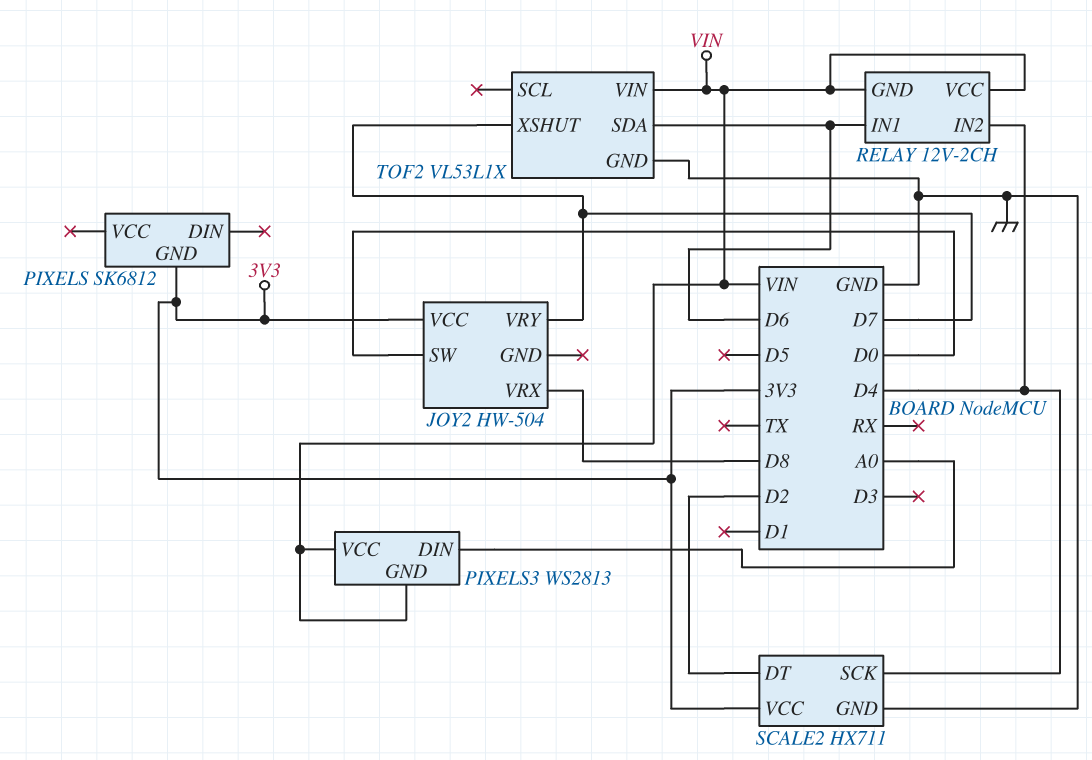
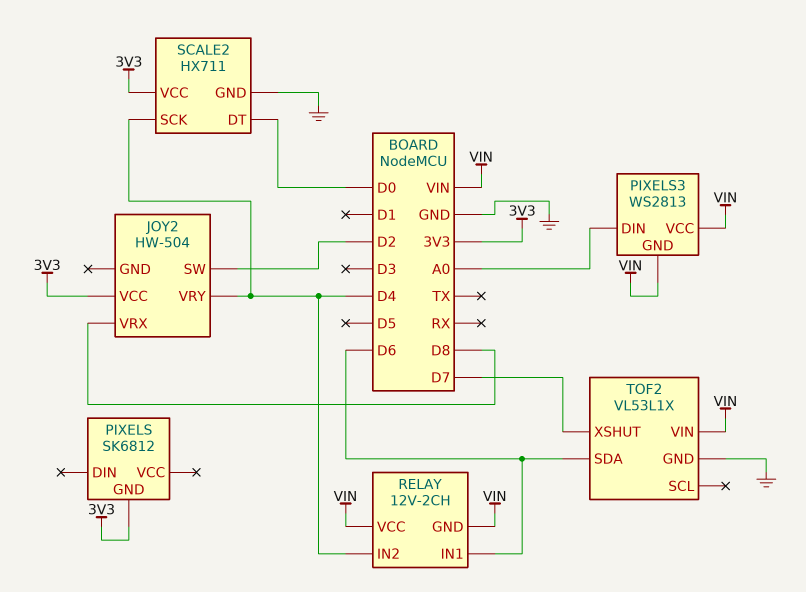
JOY2 pin SW: D0 -> D2
JOY2 pin VRY: D7 -> D4
SCALE2 pin DT: D2 -> D0

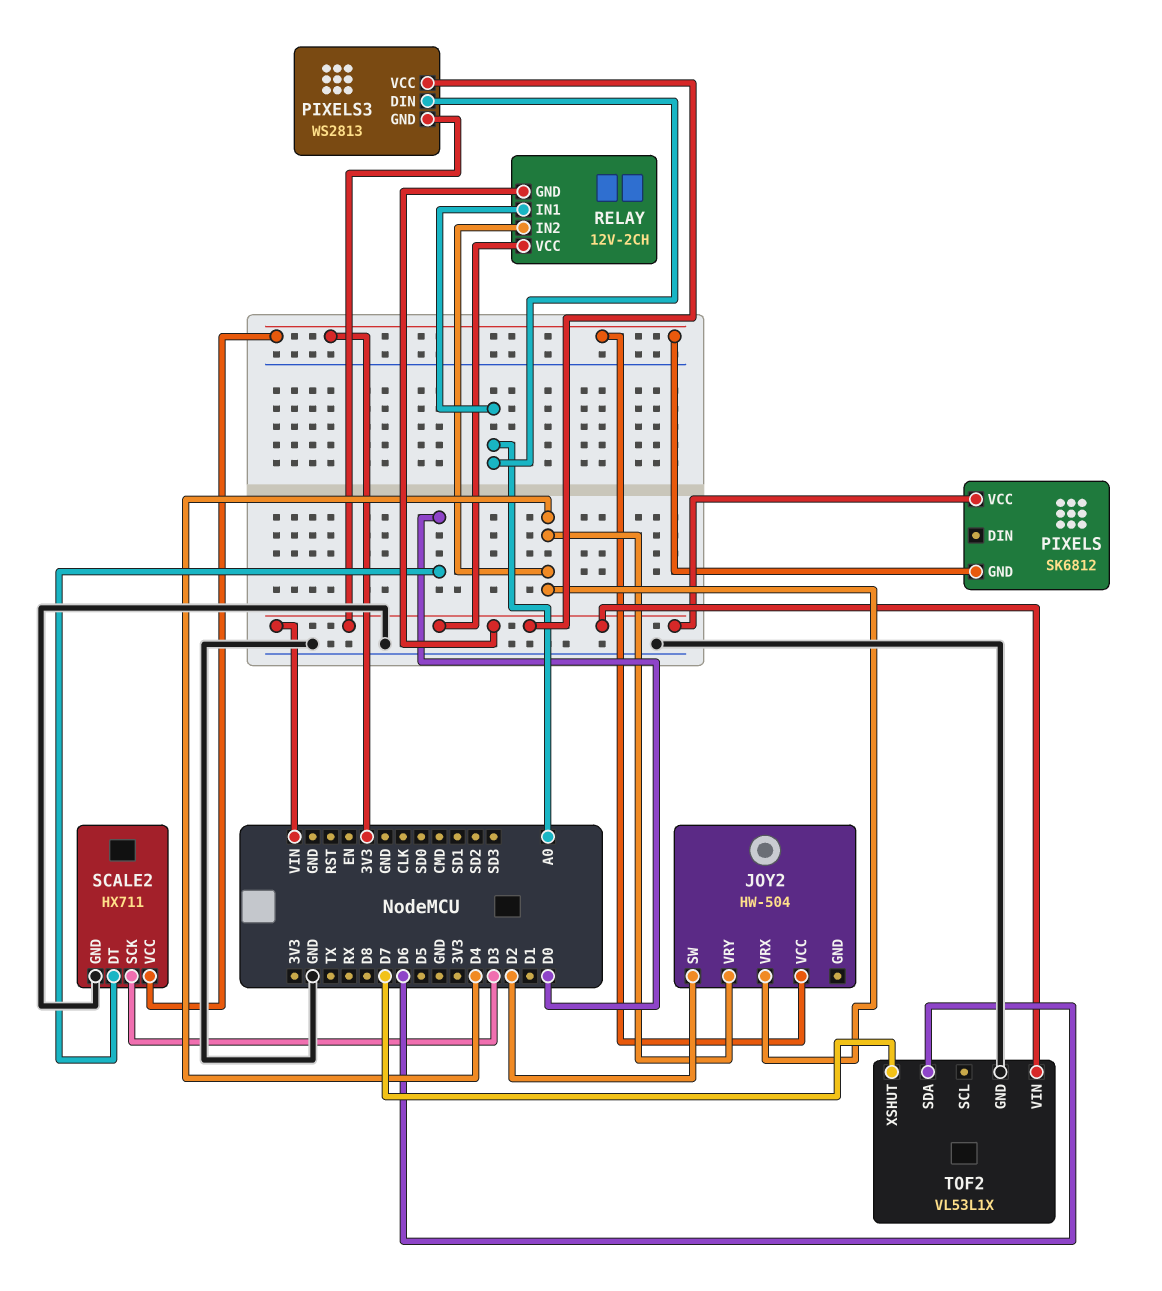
JOY2 pin VRX: D8 -> D4
PIXELS pin VCC: none -> VIN
RELAY pin IN1: D6 -> A0
SCALE2 pin SCK: D4 -> D3

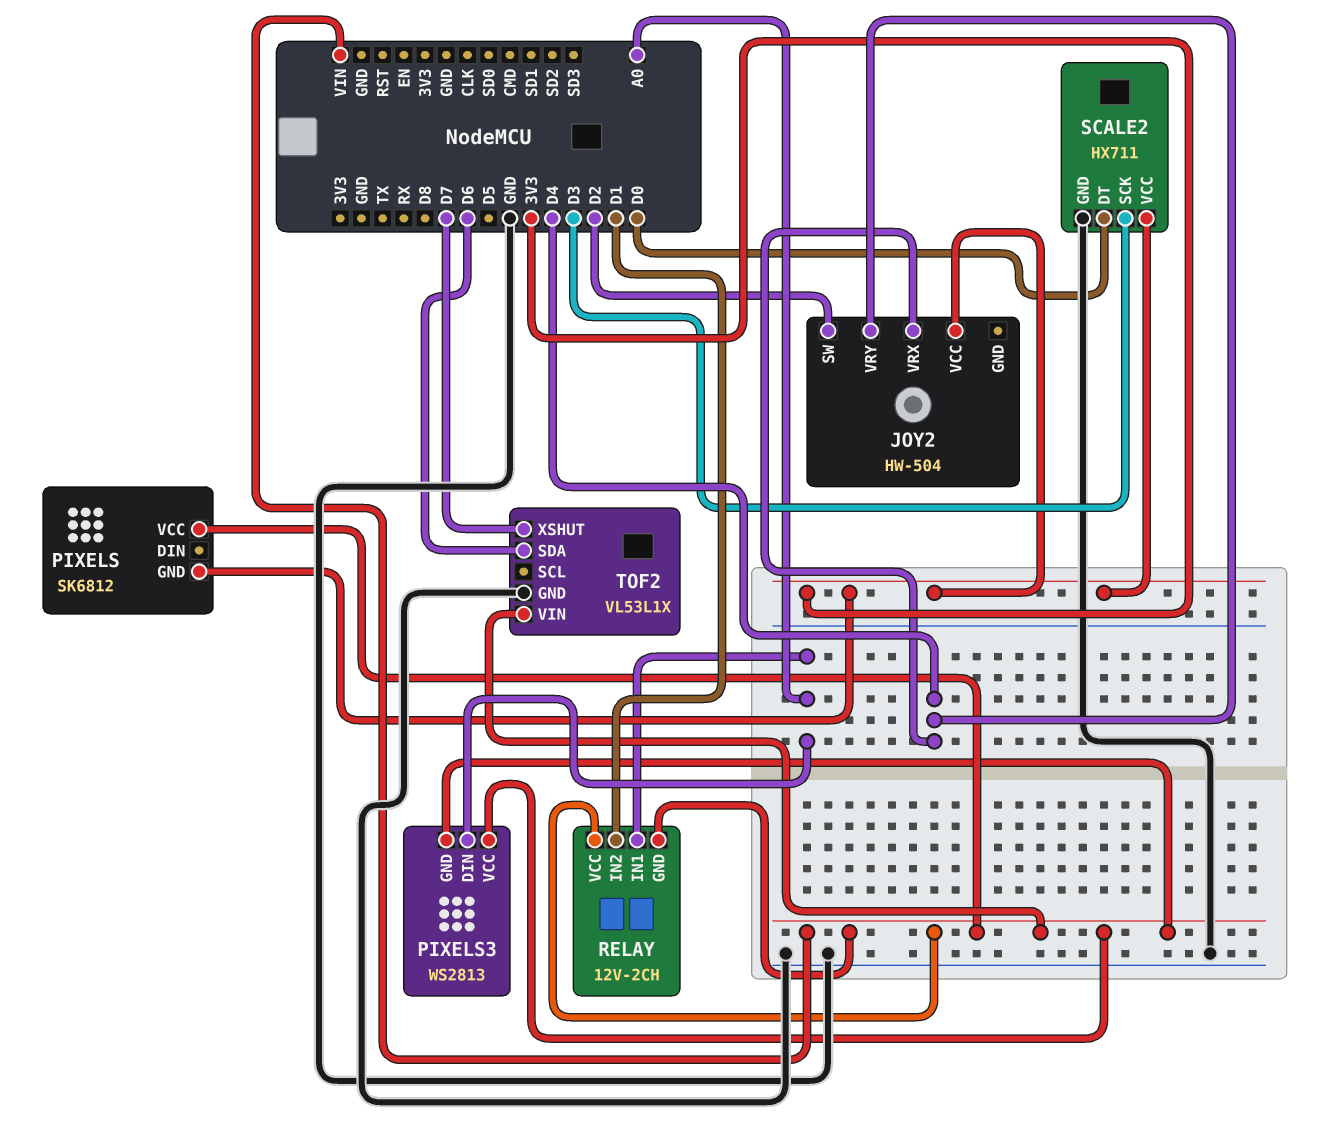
RELAY pin IN2: D4 -> D1

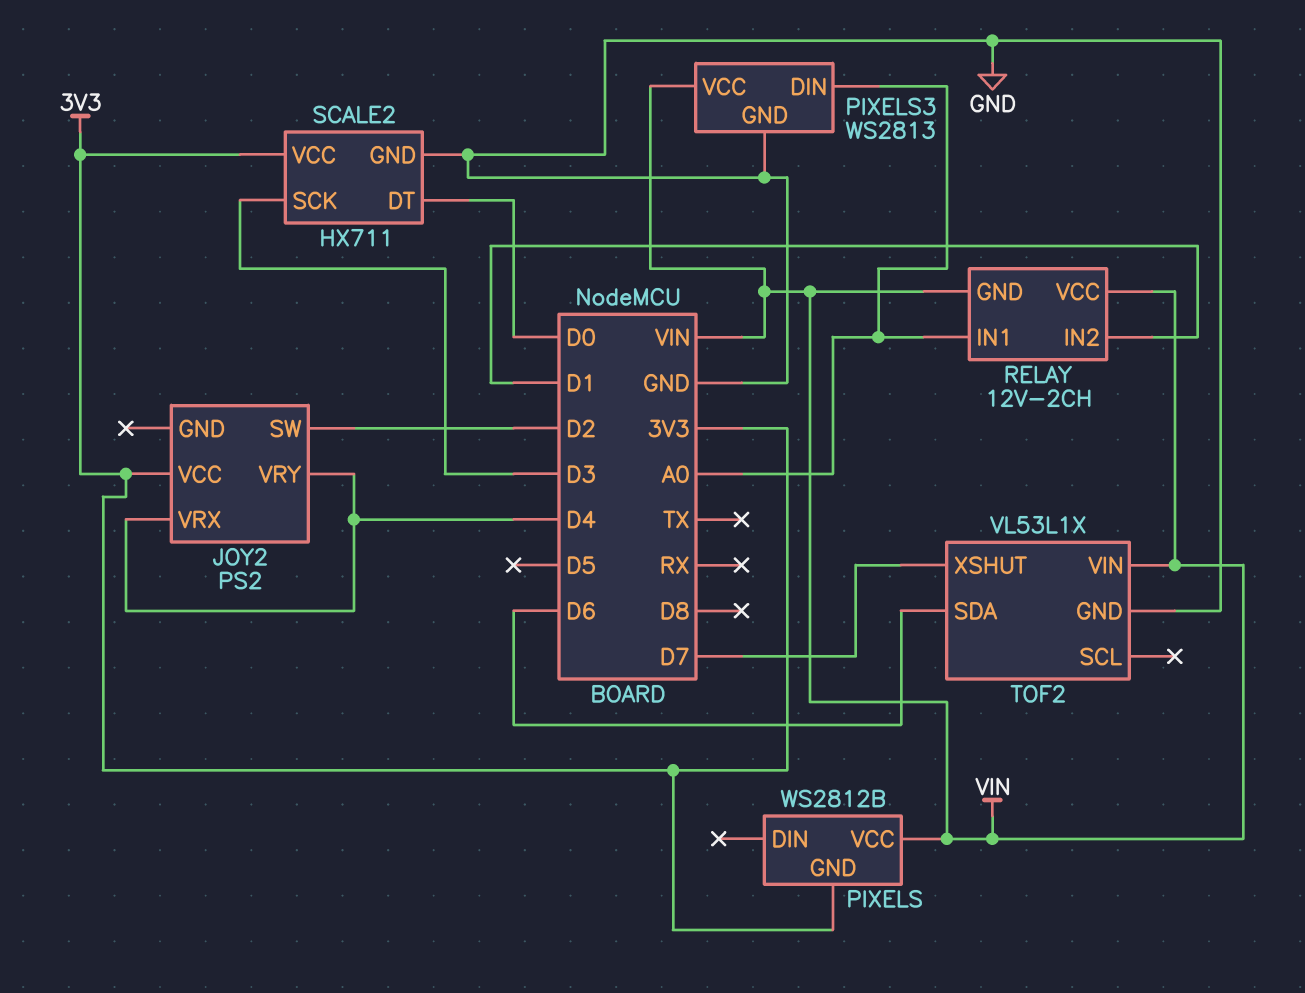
JOY2: HW-504 -> PS2
PIXELS: SK6812 -> WS2812B
PIXELS3 pin GND: VIN -> GND

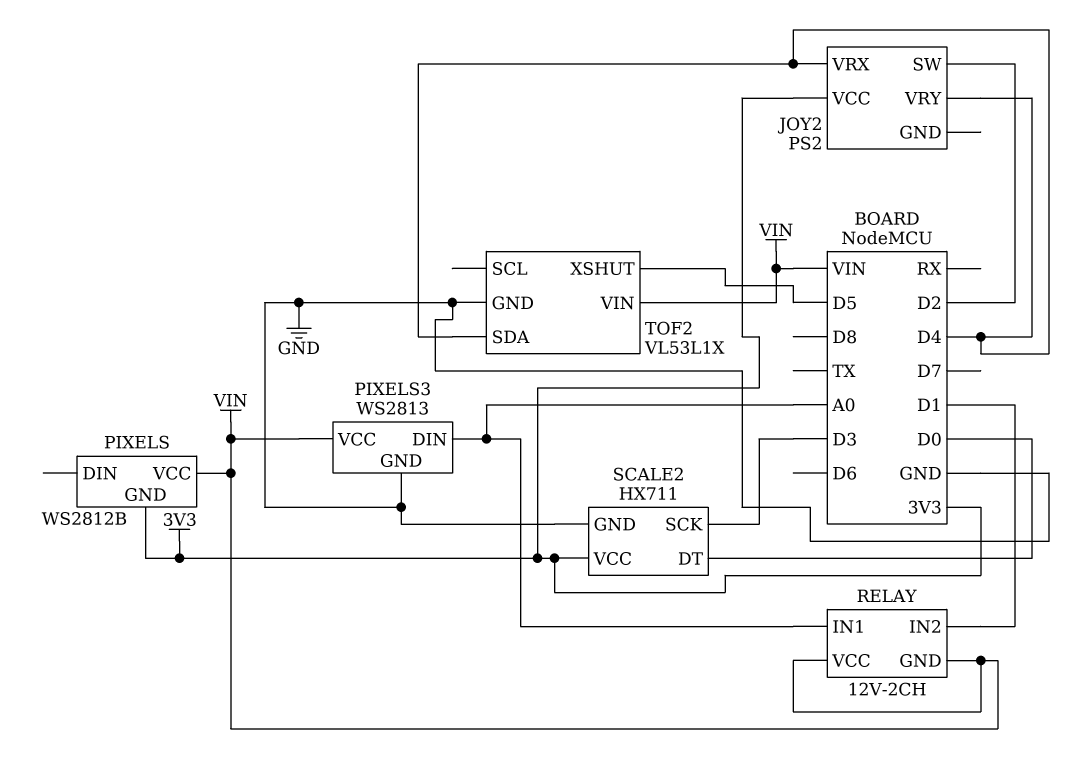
TOF2 pin SDA: D6 -> D4
TOF2 pin XSHUT: D7 -> D5

